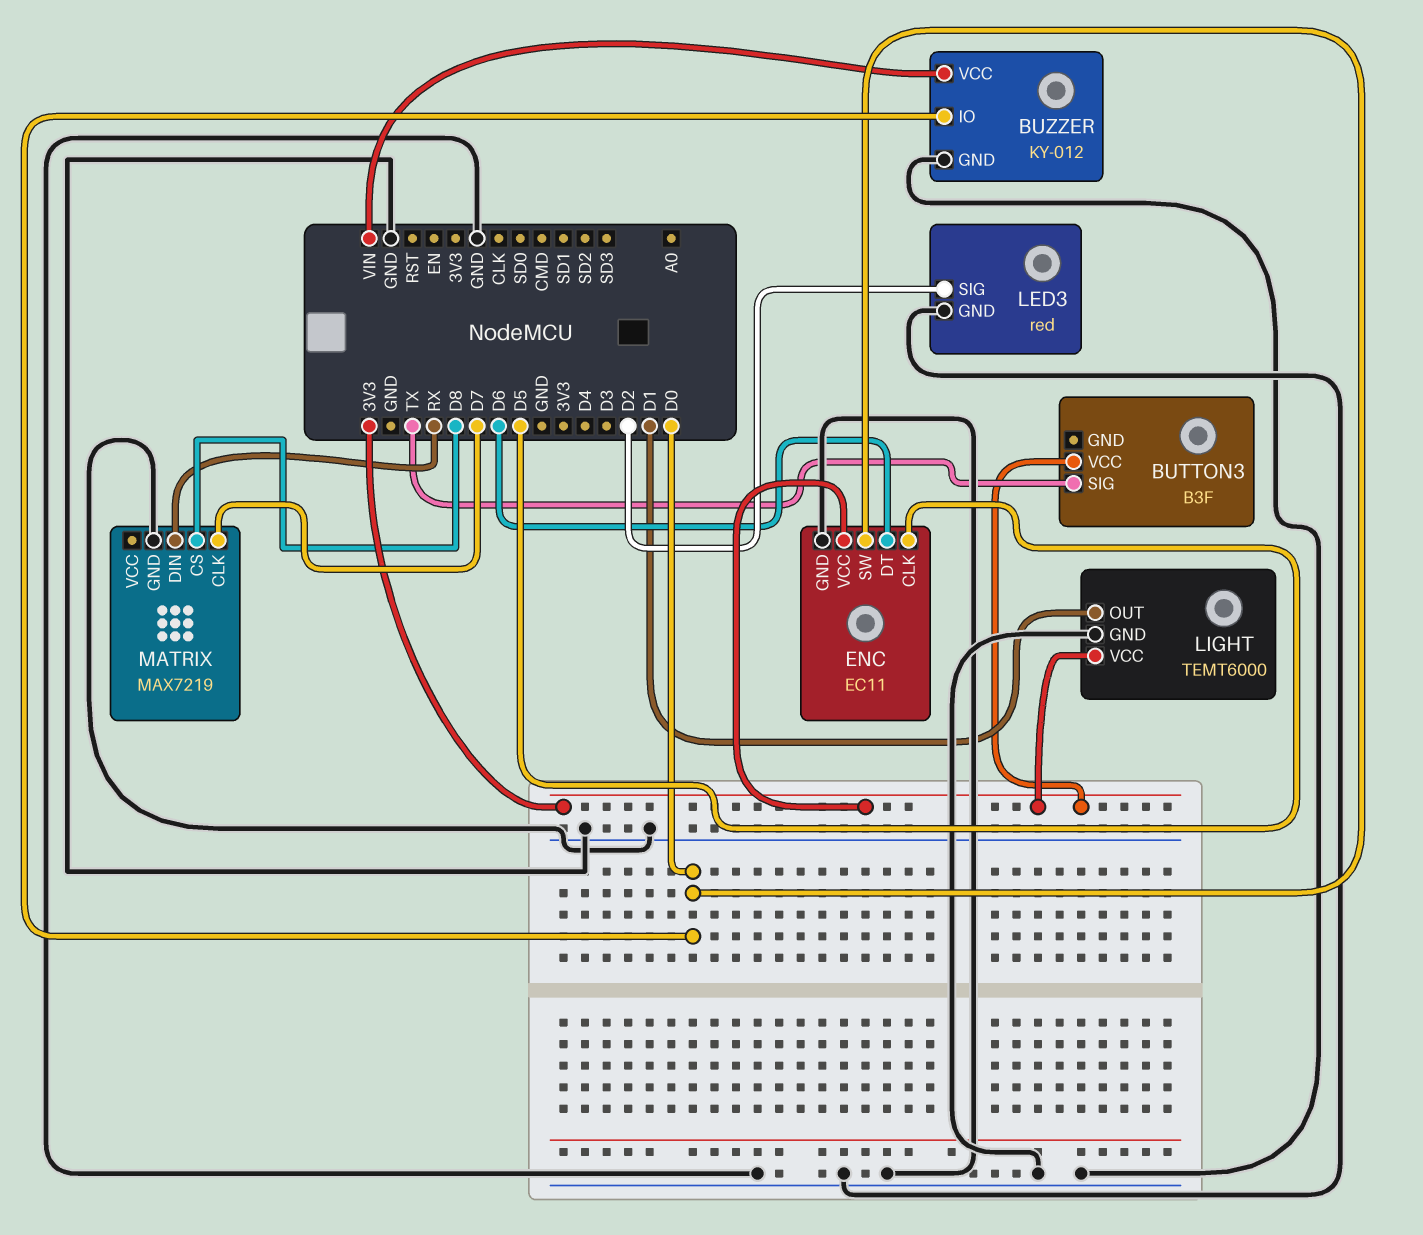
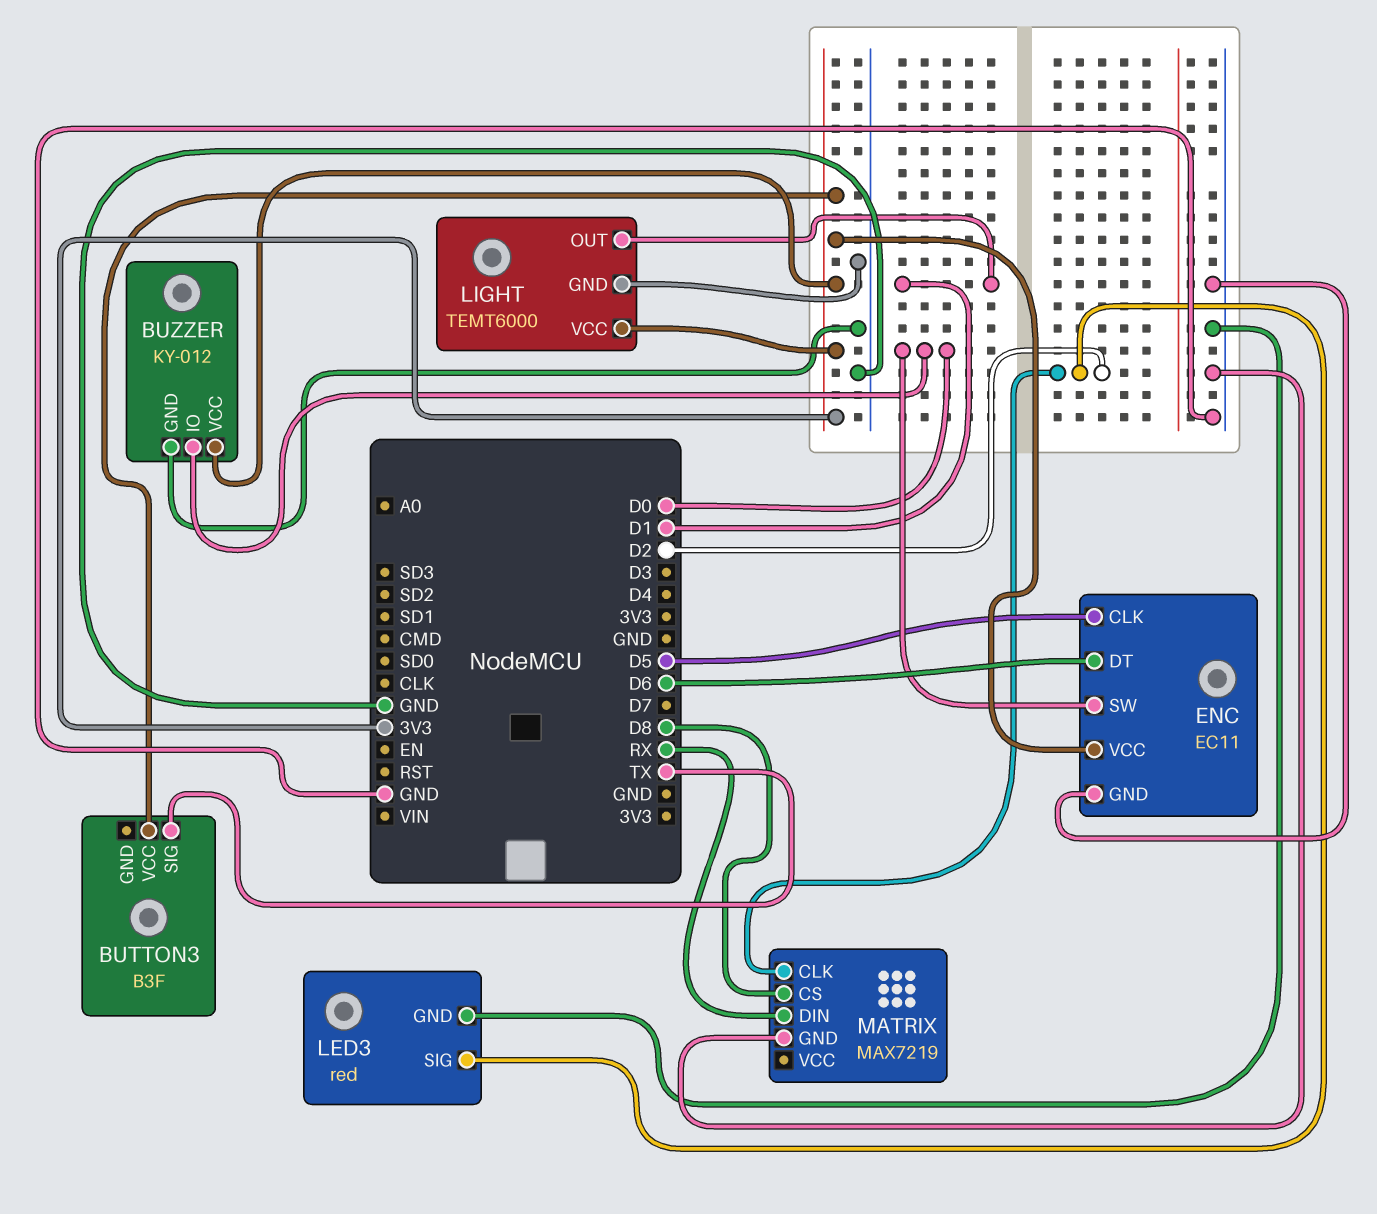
BUZZER pin VCC: VIN -> 3V3
MATRIX pin CLK: D7 -> D2

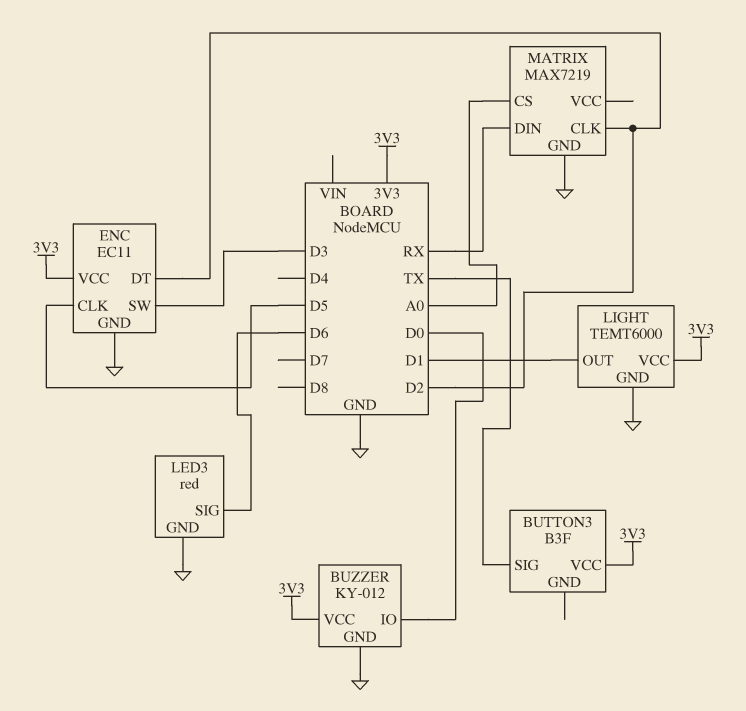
ENC pin DT: D6 -> D2
ENC pin SW: D0 -> D3
LED3 pin SIG: D2 -> D6
MATRIX pin CS: D8 -> A0

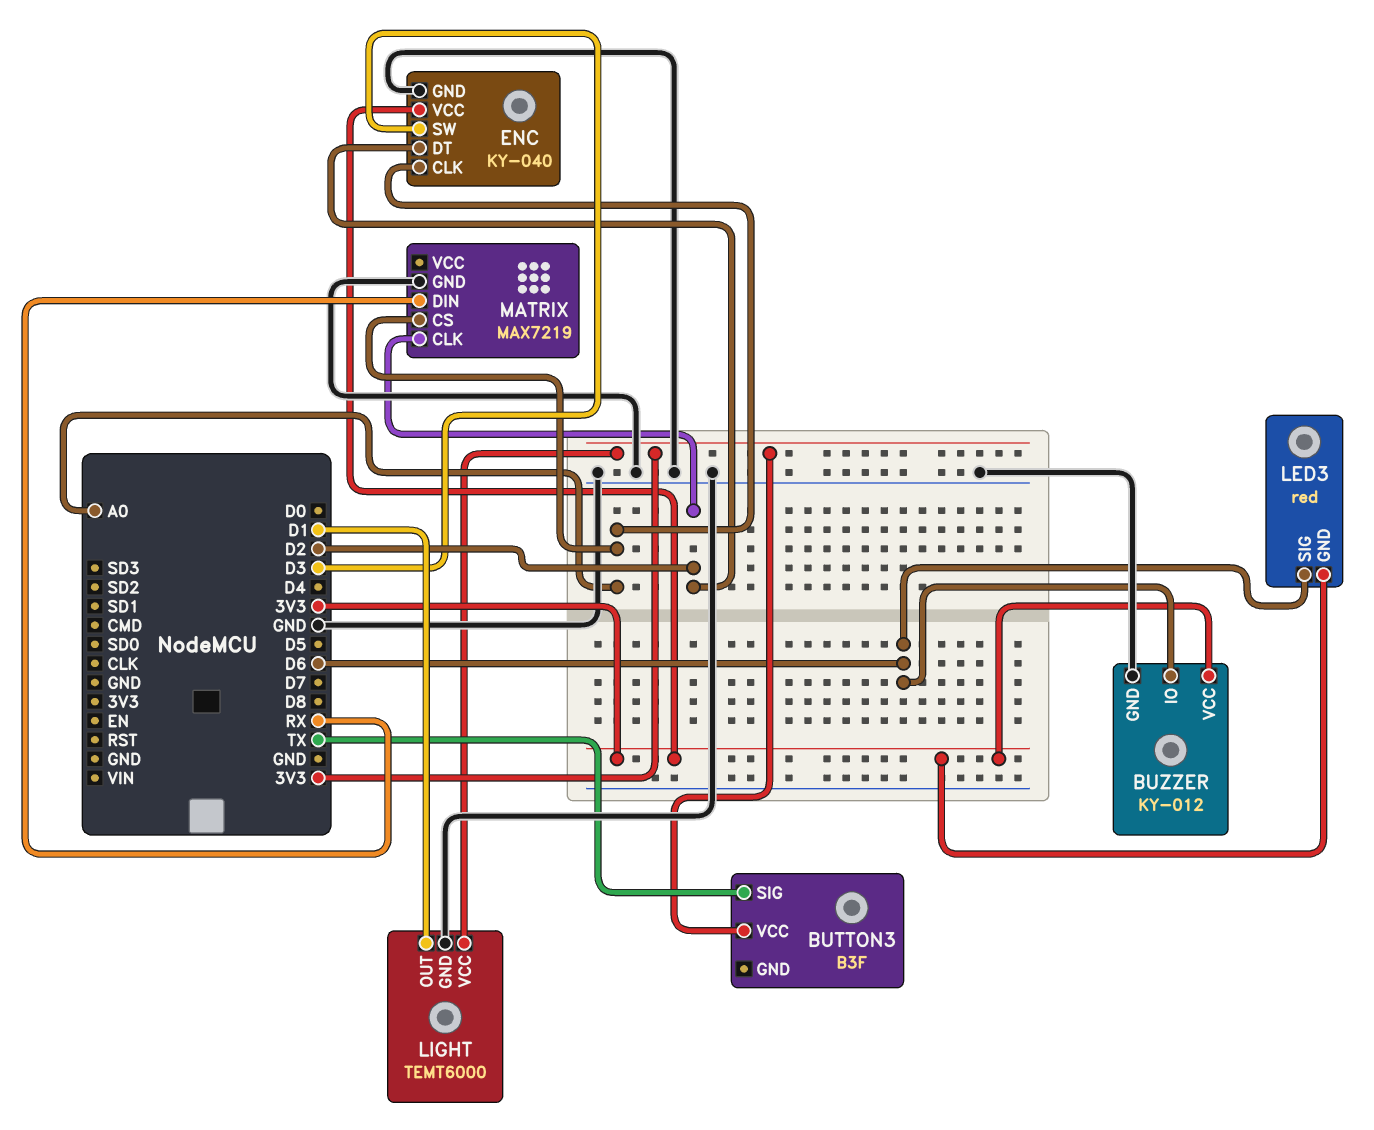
BUZZER pin IO: D0 -> D6
ENC: EC11 -> KY-040
ENC pin CLK: D5 -> A0
LED3 pin GND: GND -> 3V3

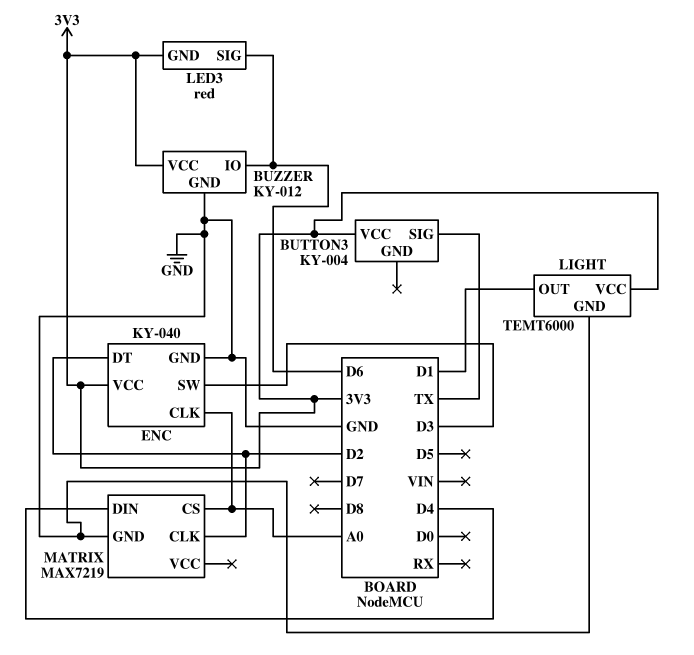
BUTTON3: B3F -> KY-004
MATRIX pin DIN: RX -> D4

